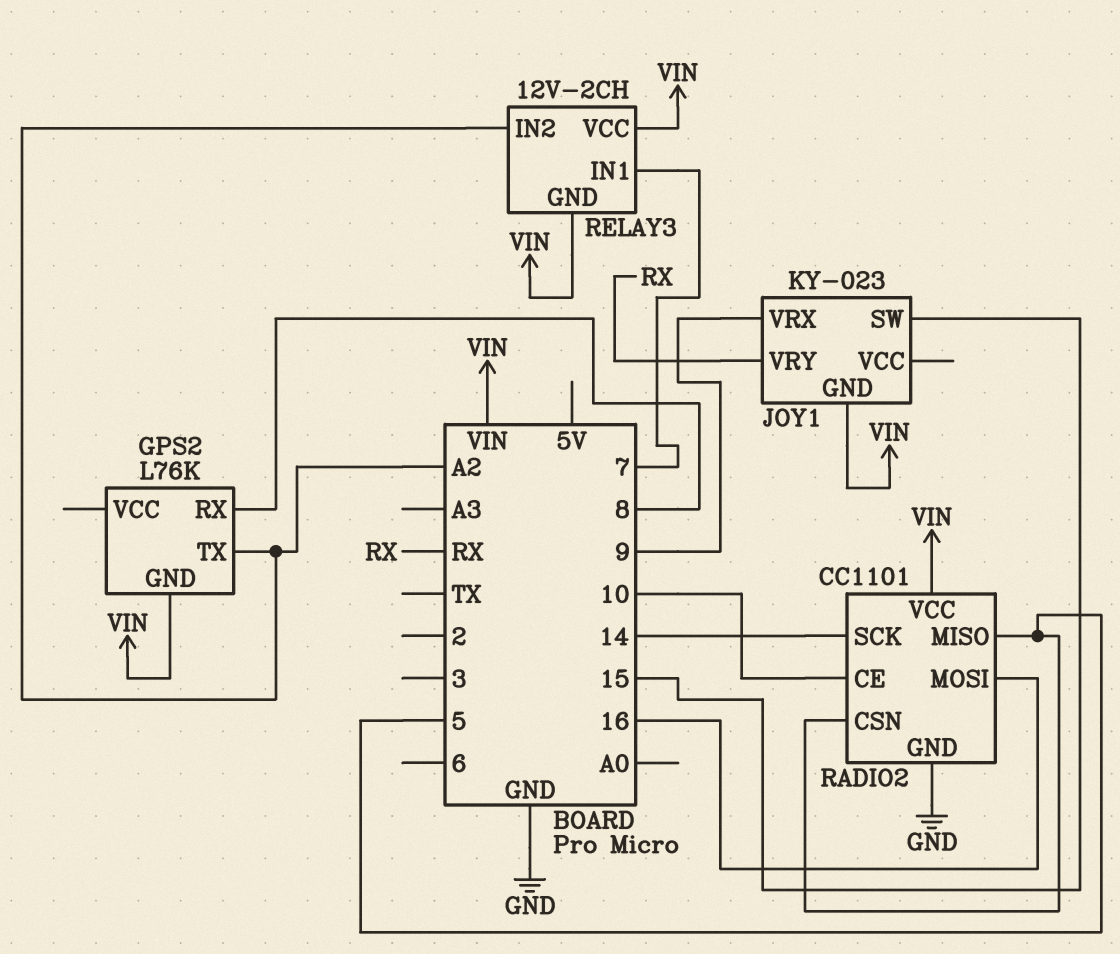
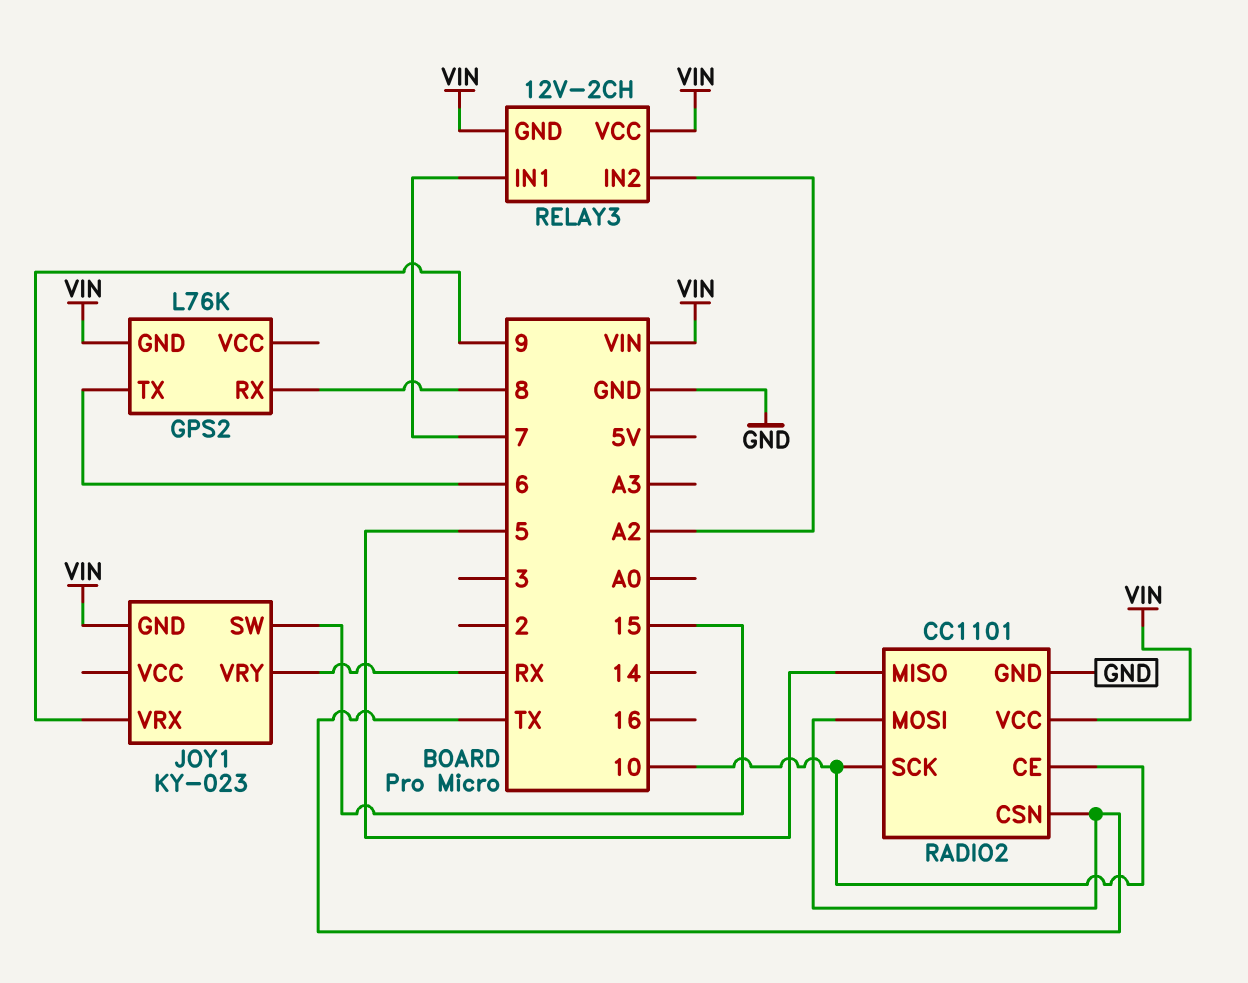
GPS2 pin TX: A2 -> 6
RADIO2 pin CSN: 5 -> TX
RADIO2 pin MOSI: 16 -> TX
RADIO2 pin SCK: 14 -> 10

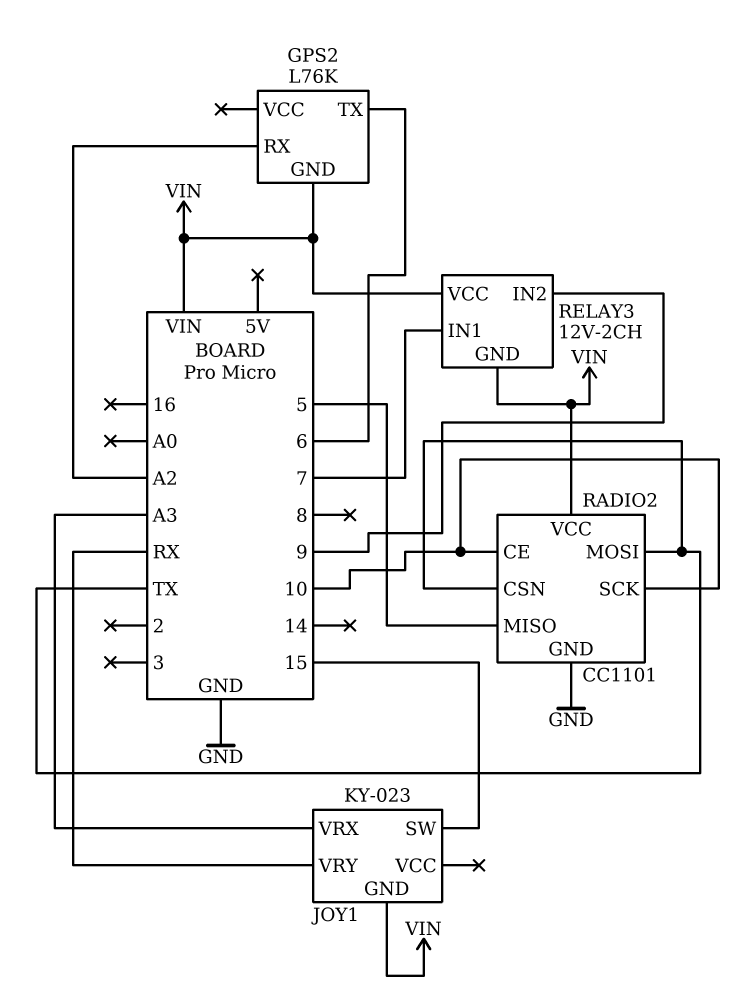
GPS2 pin RX: 8 -> A2
JOY1 pin VRX: 9 -> A3
RELAY3 pin IN2: A2 -> 9

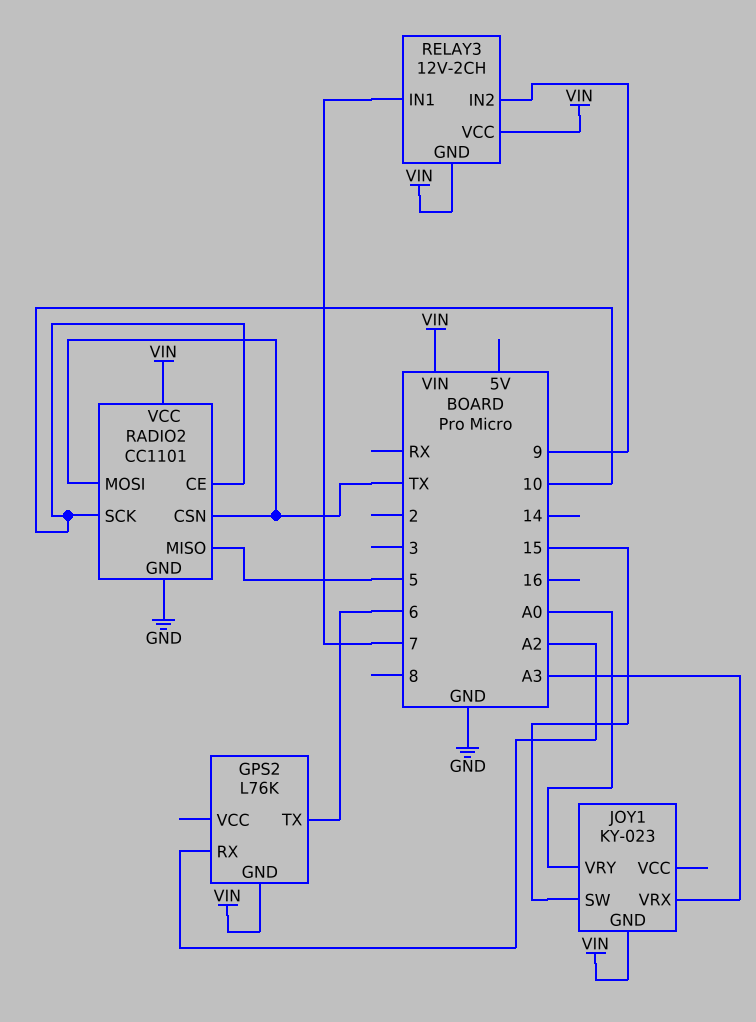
JOY1 pin VRY: RX -> A0

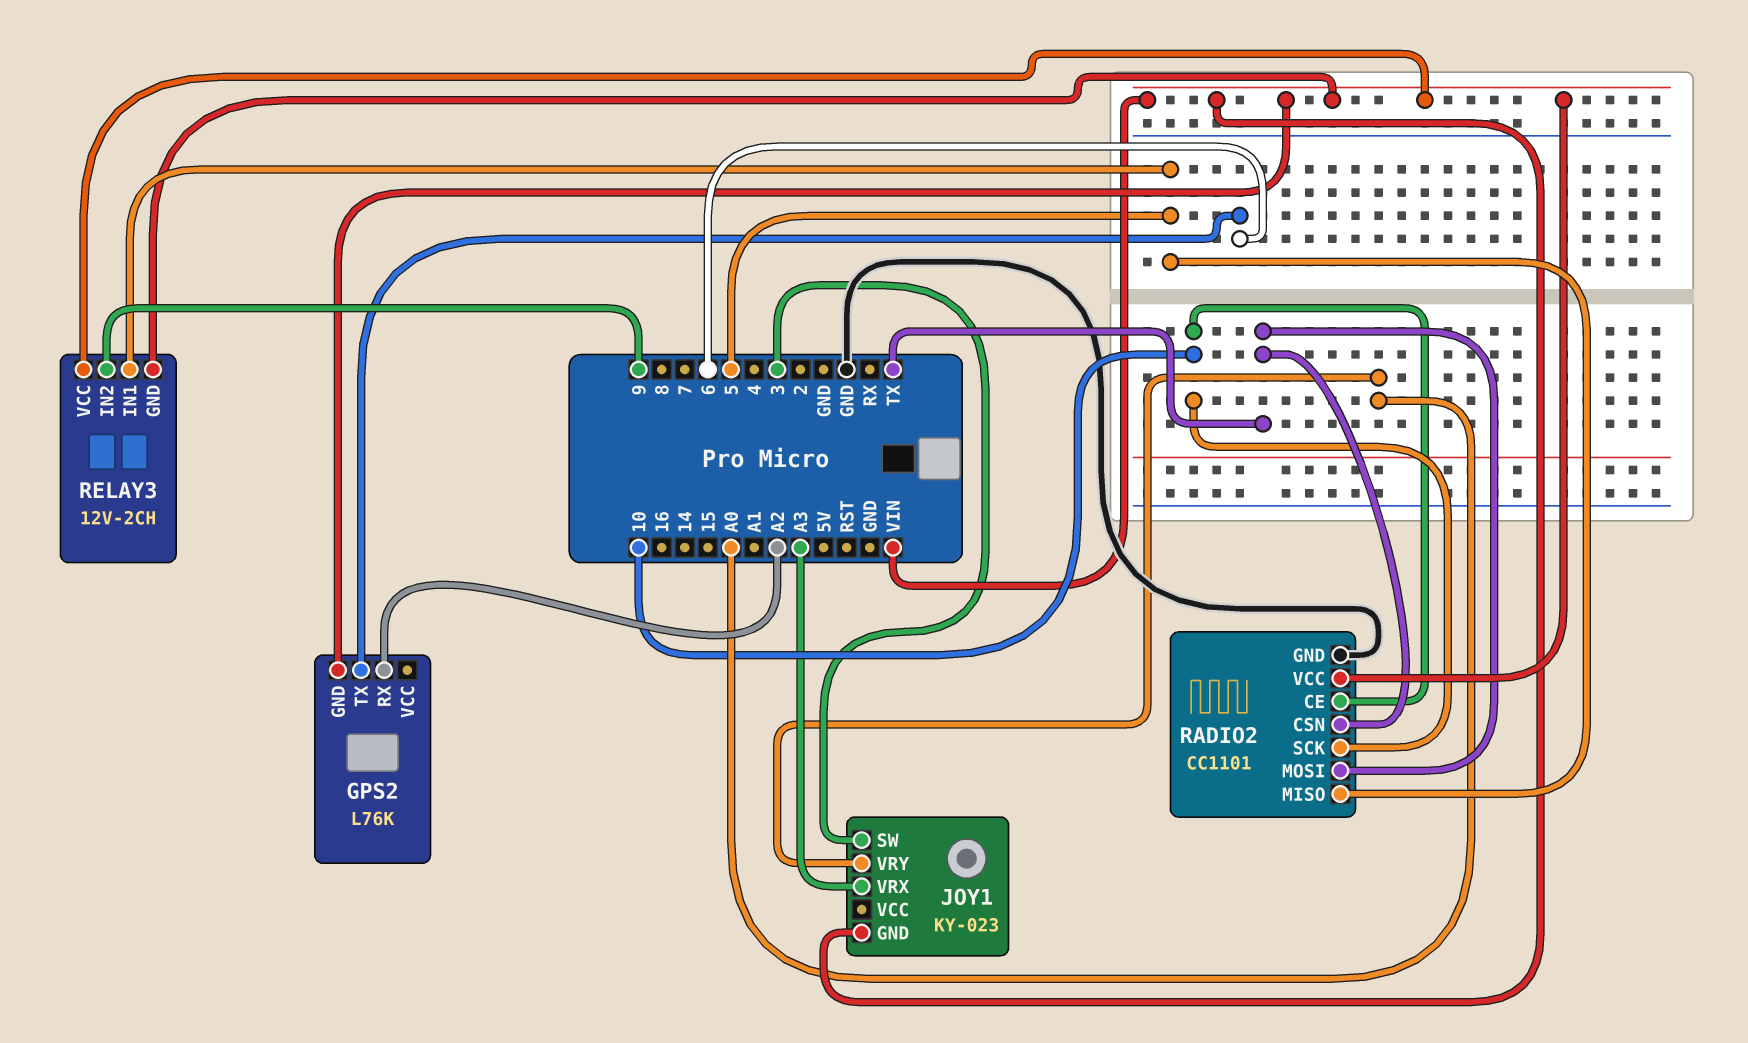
JOY1 pin SW: 15 -> 3
RELAY3 pin IN1: 7 -> 5

